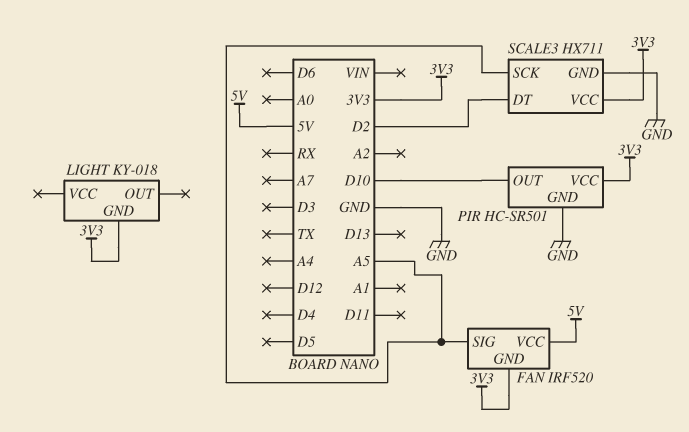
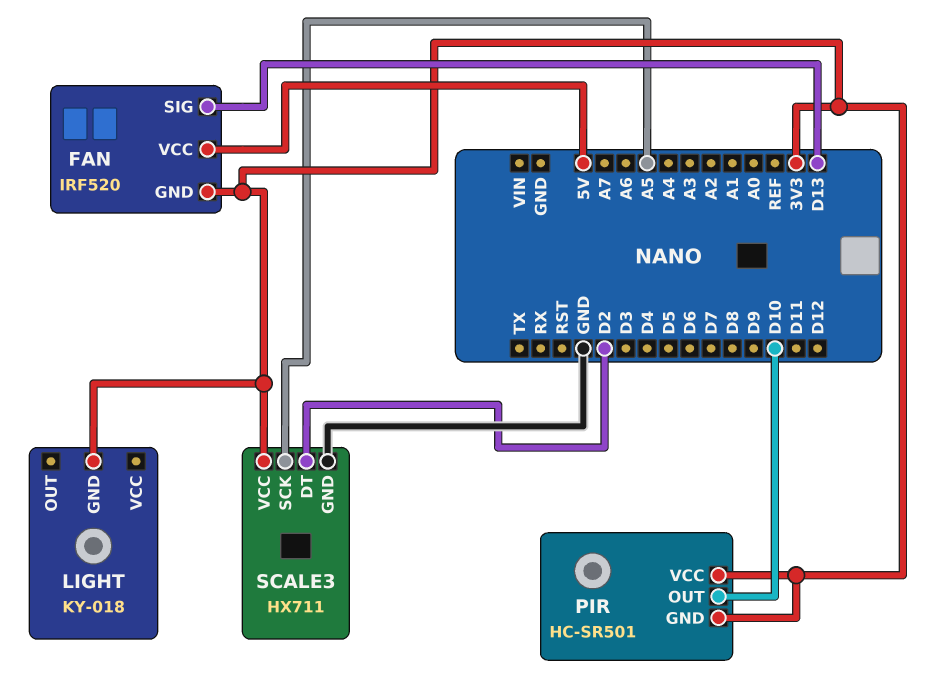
FAN pin SIG: A5 -> D13
PIR pin GND: GND -> 3V3

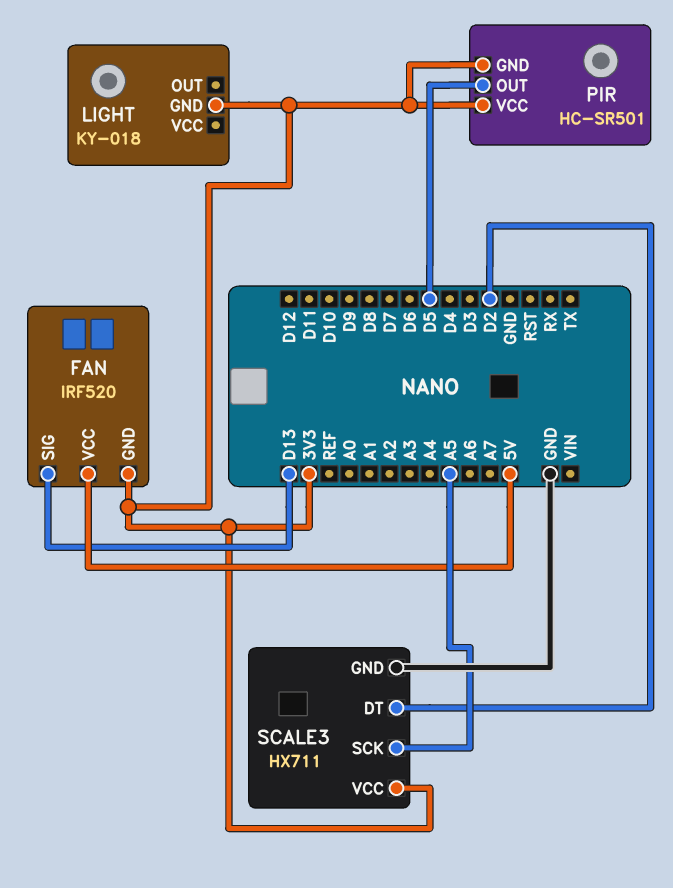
PIR pin OUT: D10 -> D5

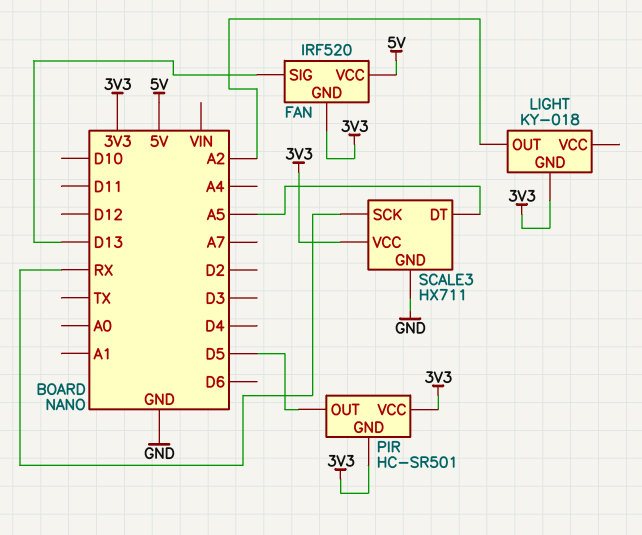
LIGHT pin OUT: none -> A2
SCALE3 pin DT: D2 -> A5
SCALE3 pin SCK: A5 -> RX

